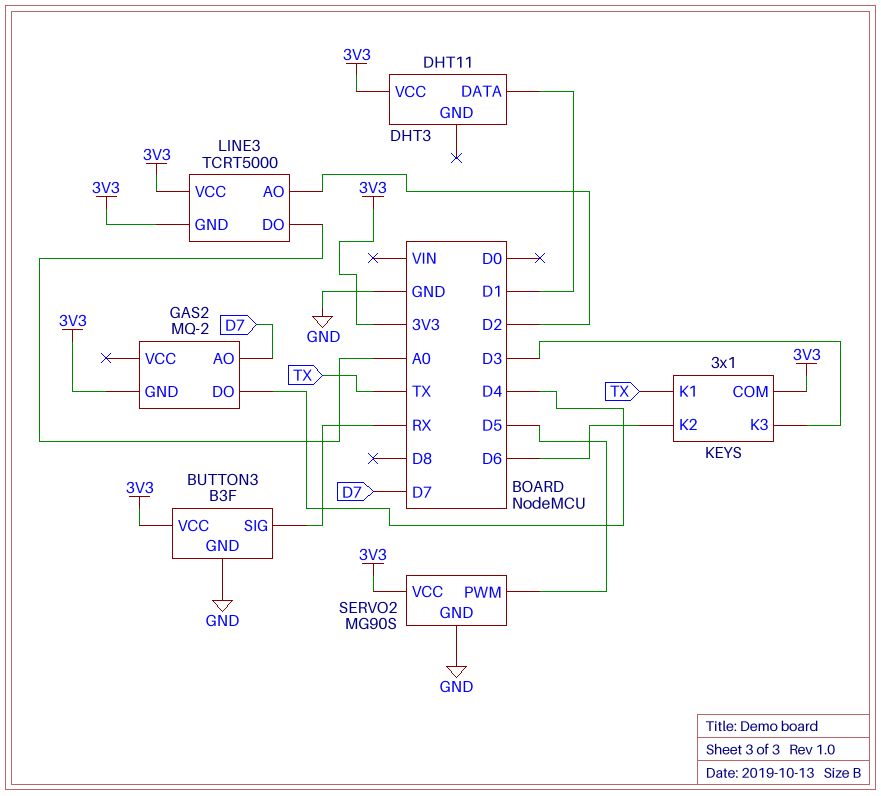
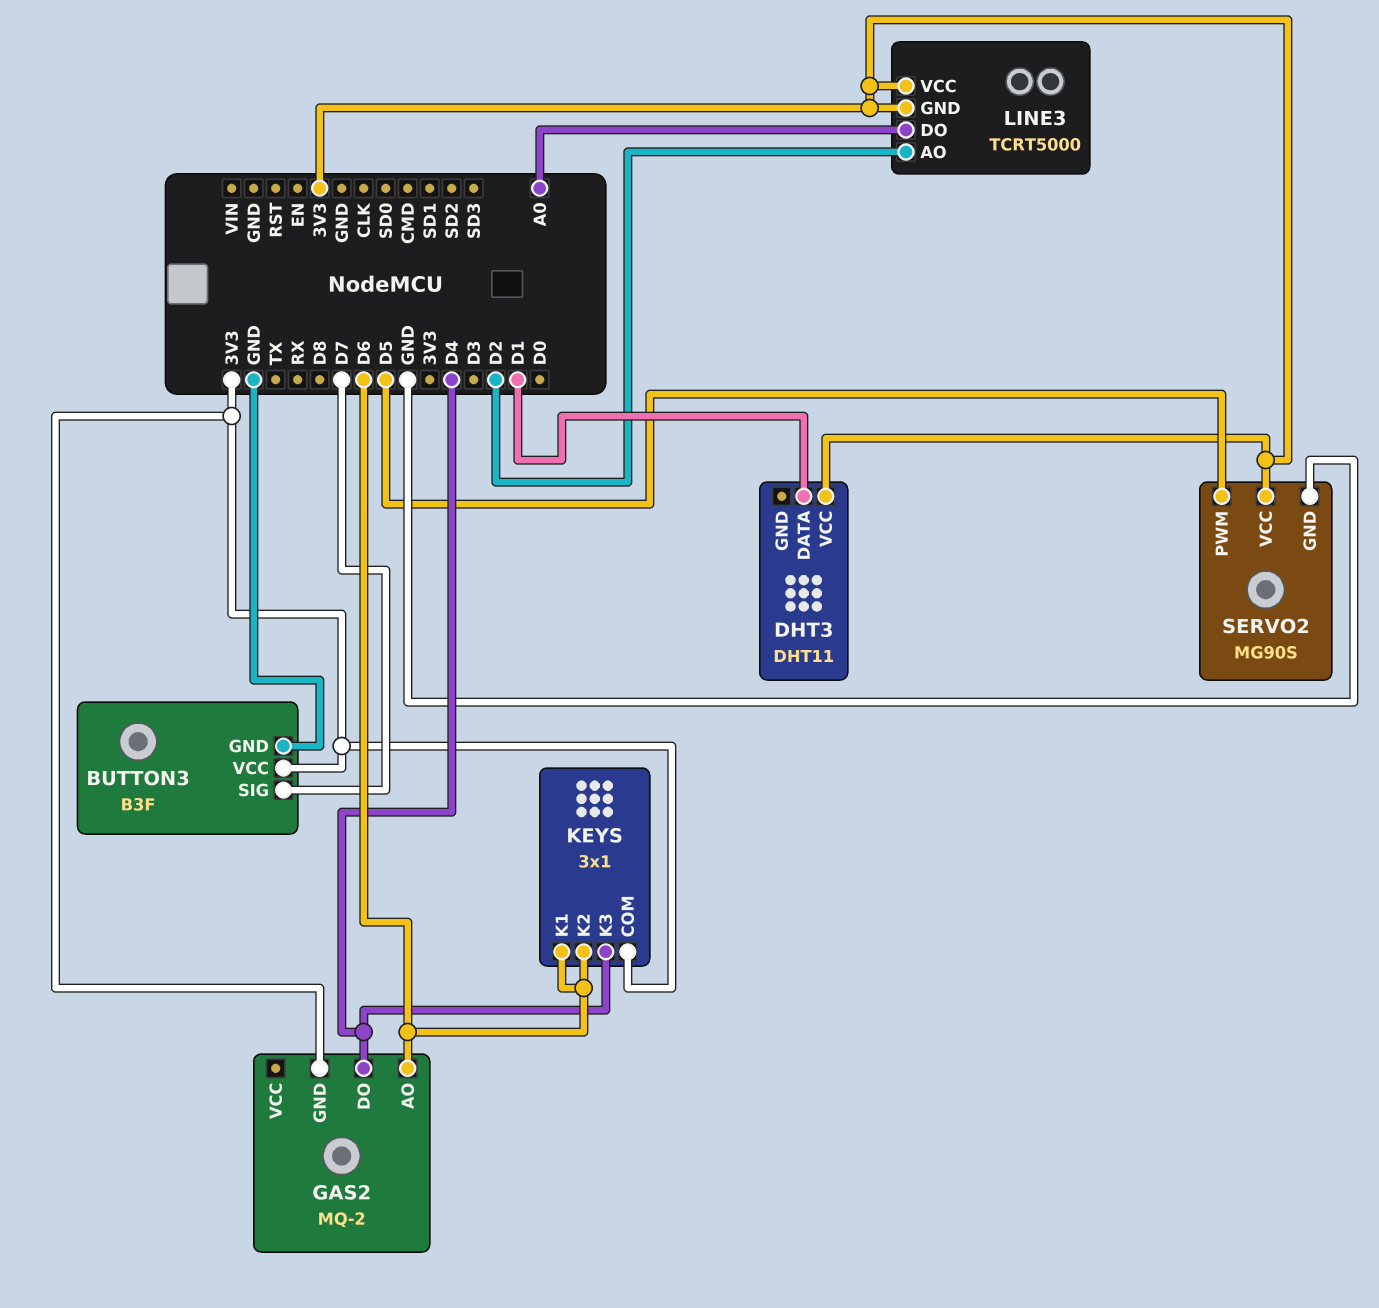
BUTTON3 pin SIG: RX -> D7
GAS2 pin AO: D7 -> D6
KEYS pin K1: TX -> D6
KEYS pin K3: D3 -> D4

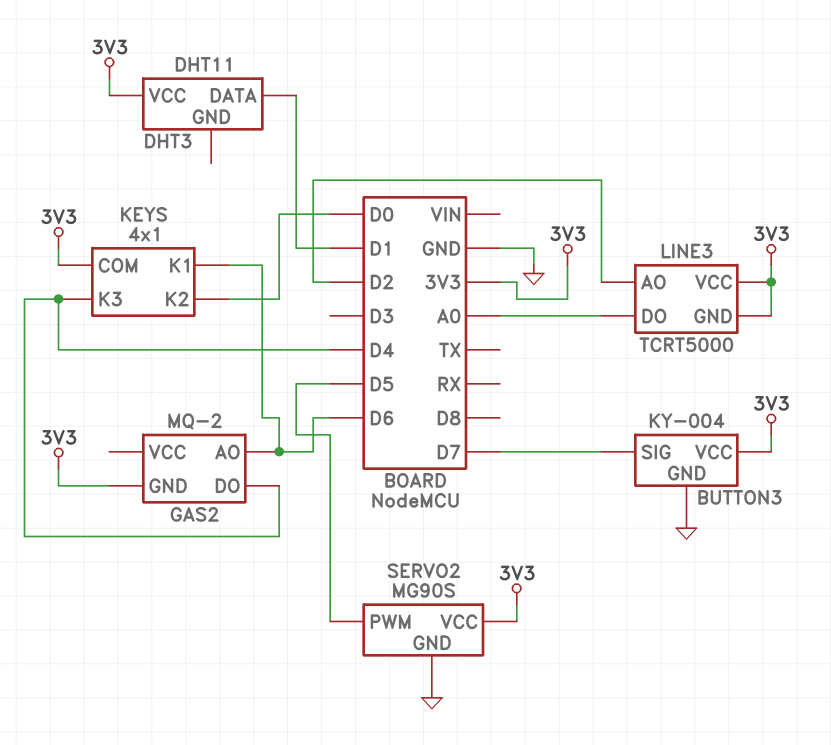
BUTTON3: B3F -> KY-004
KEYS: 3x1 -> 4x1
KEYS pin K2: D6 -> D0

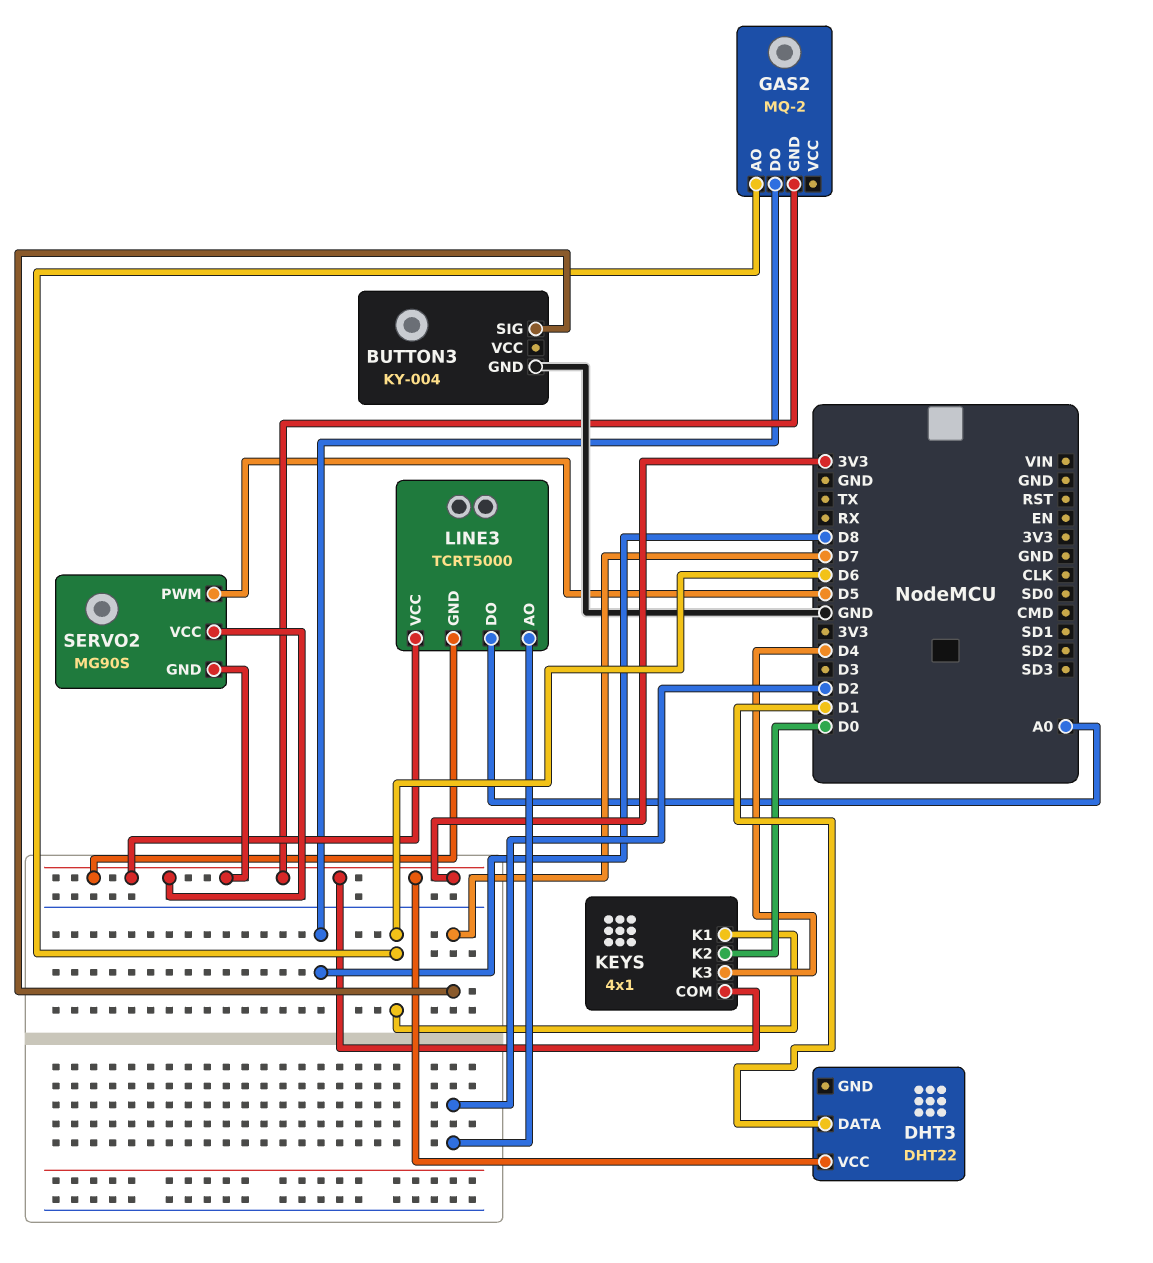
BUTTON3 pin VCC: 3V3 -> none
DHT3: DHT11 -> DHT22
GAS2 pin DO: D4 -> D8
SERVO2 pin GND: GND -> 3V3

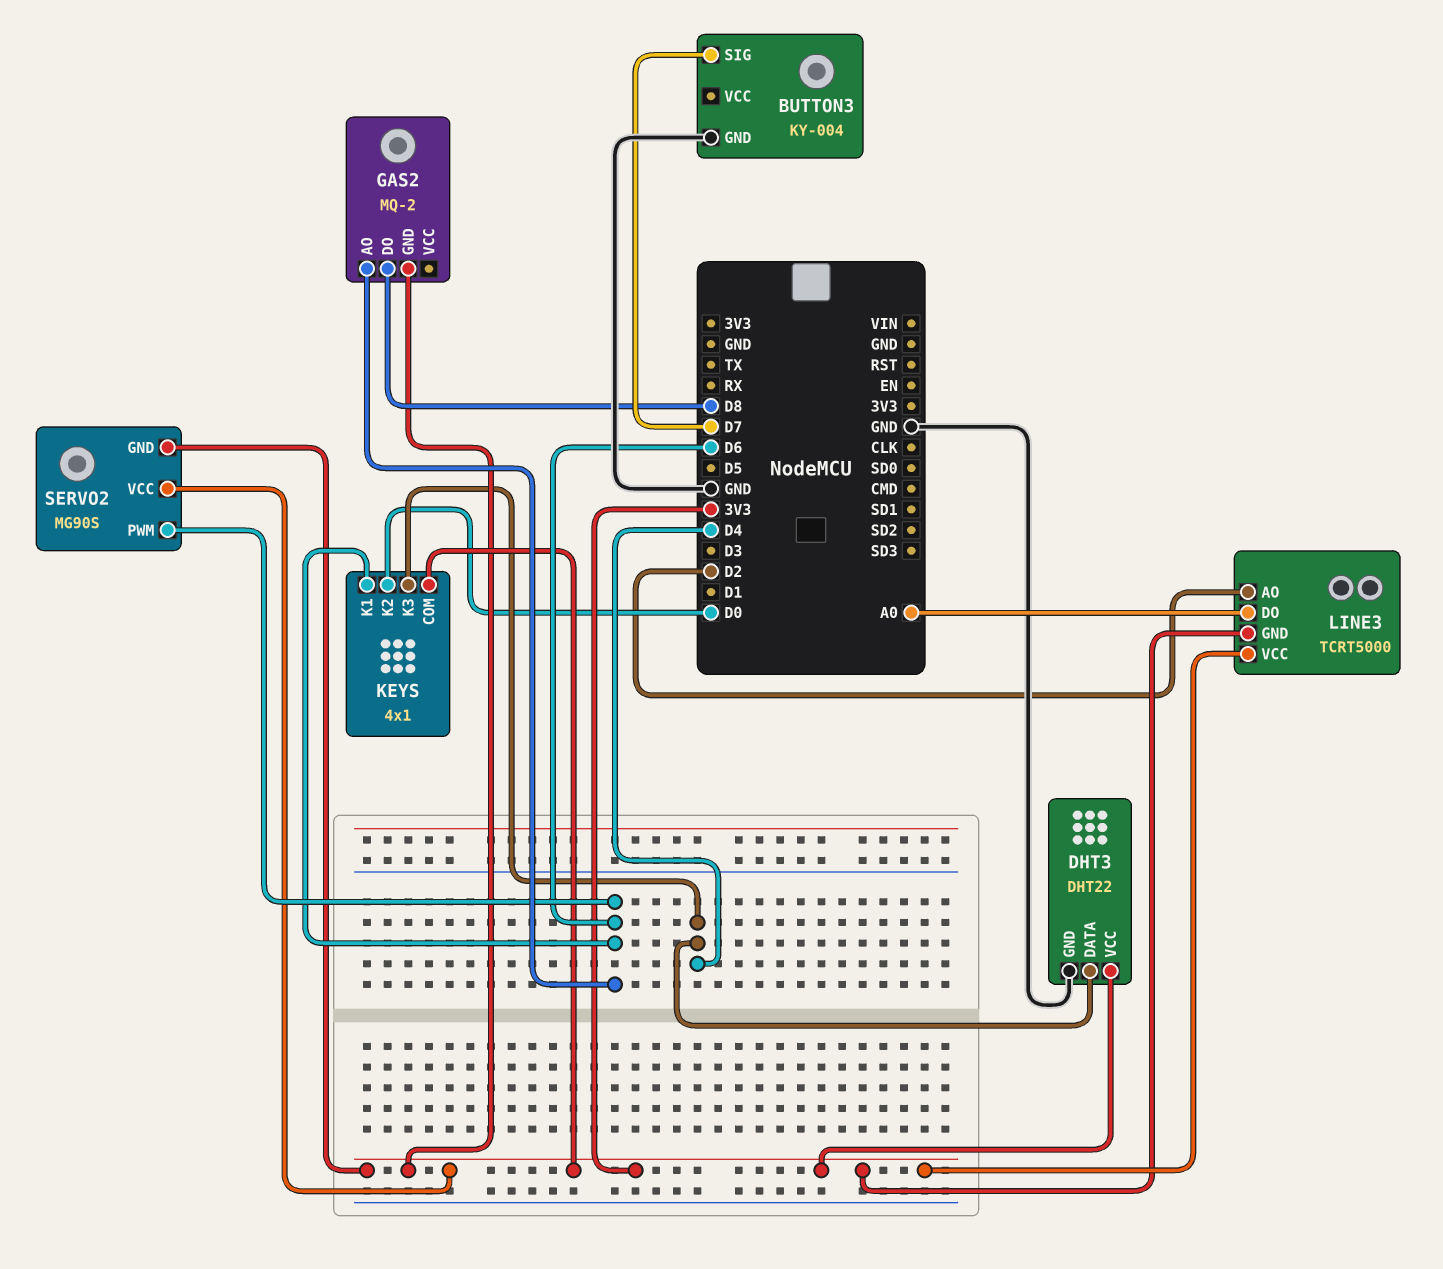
DHT3 pin DATA: D1 -> D4
DHT3 pin GND: none -> GND
SERVO2 pin PWM: D5 -> D6

